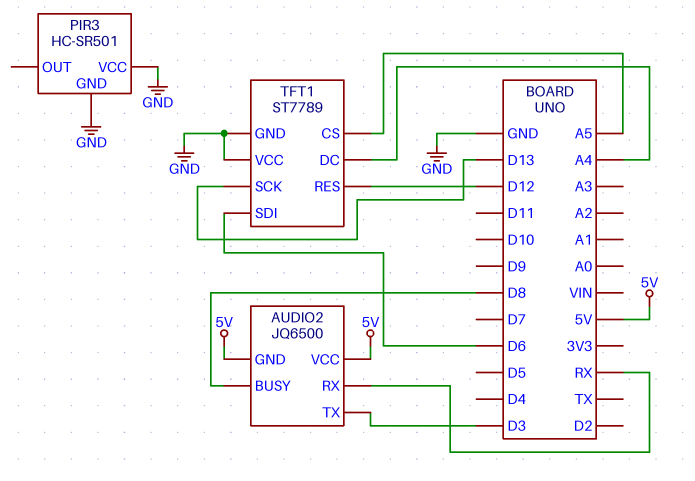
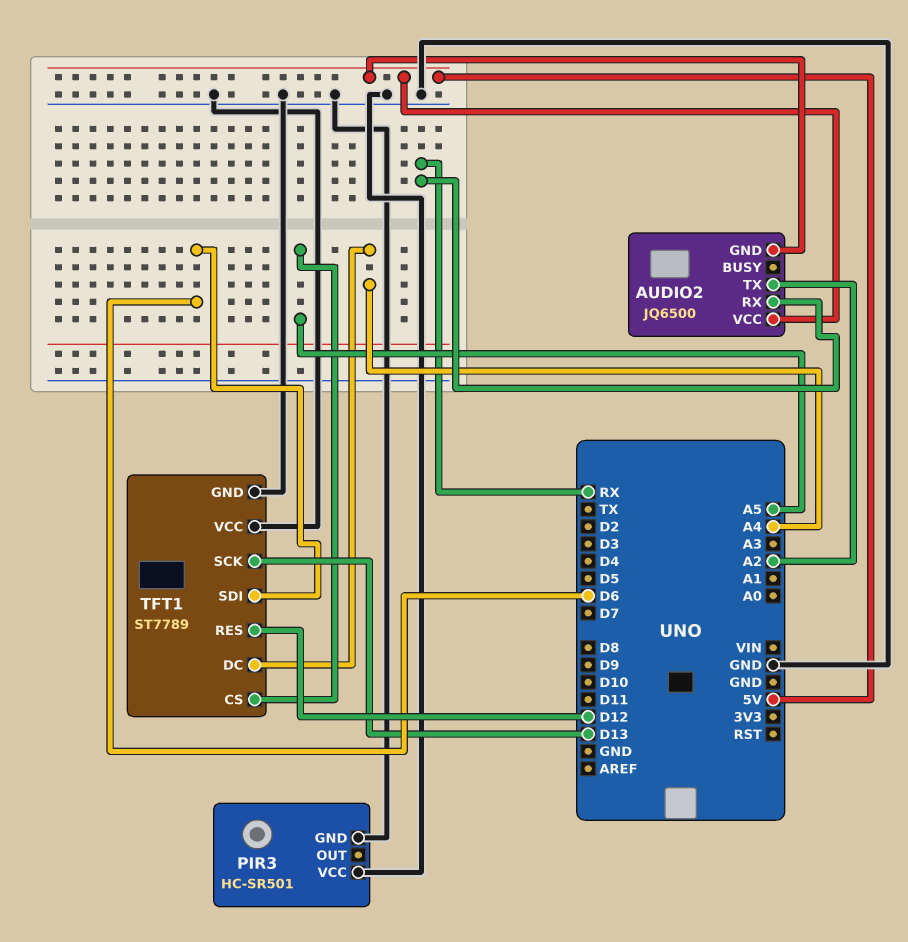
AUDIO2 pin BUSY: D8 -> none
AUDIO2 pin TX: D3 -> A2

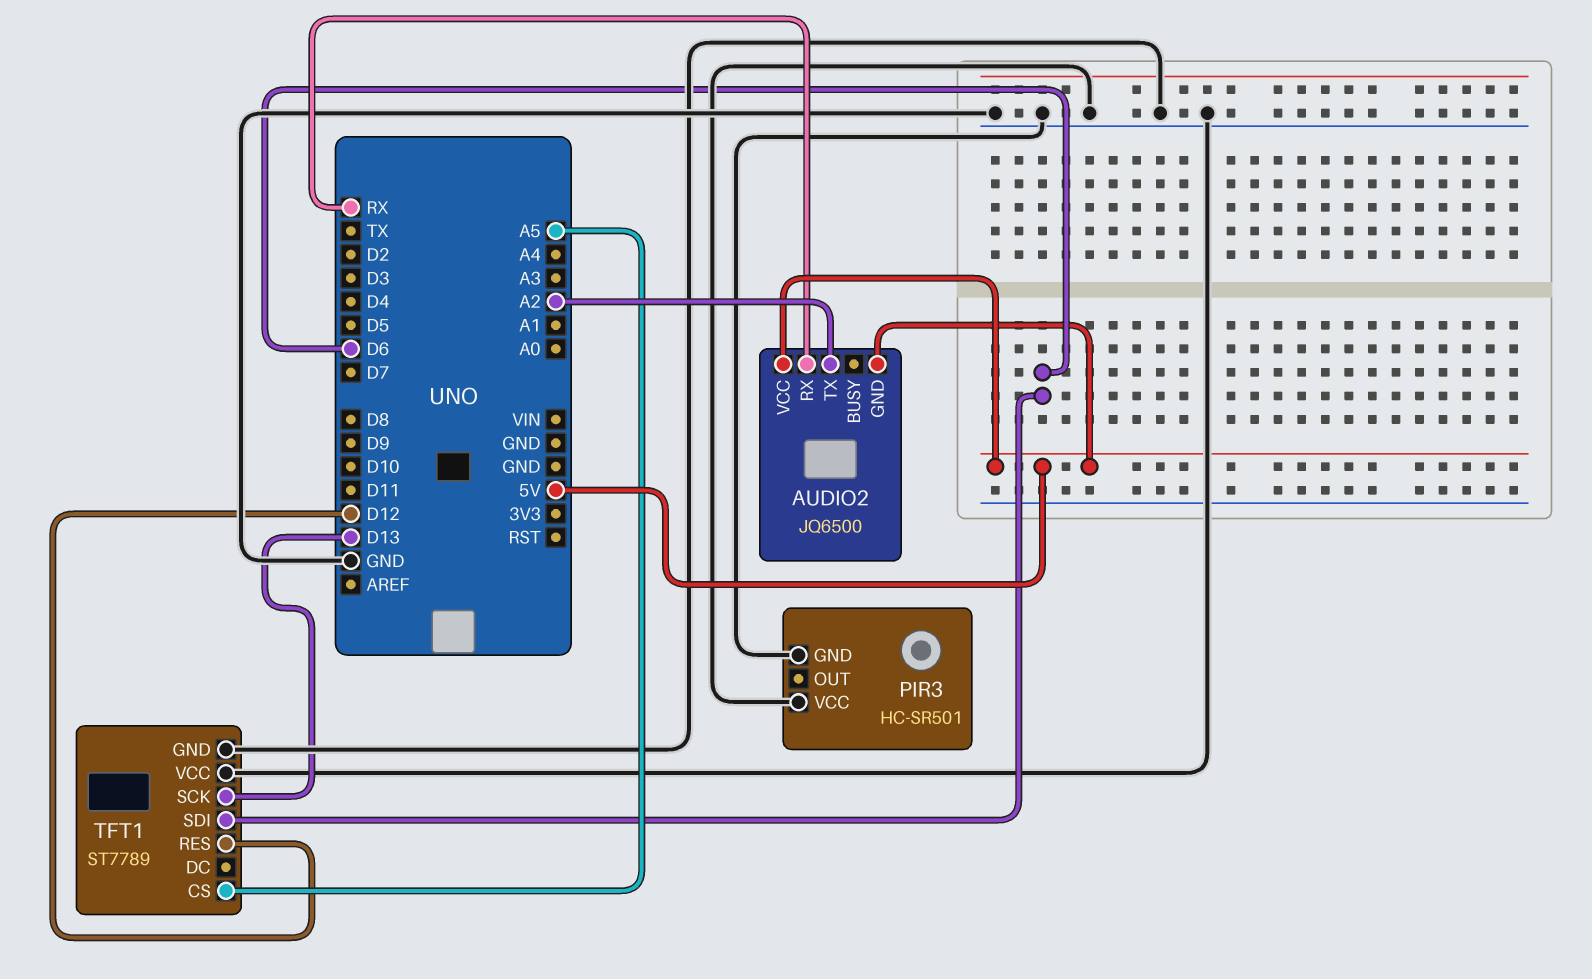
TFT1 pin DC: A4 -> none

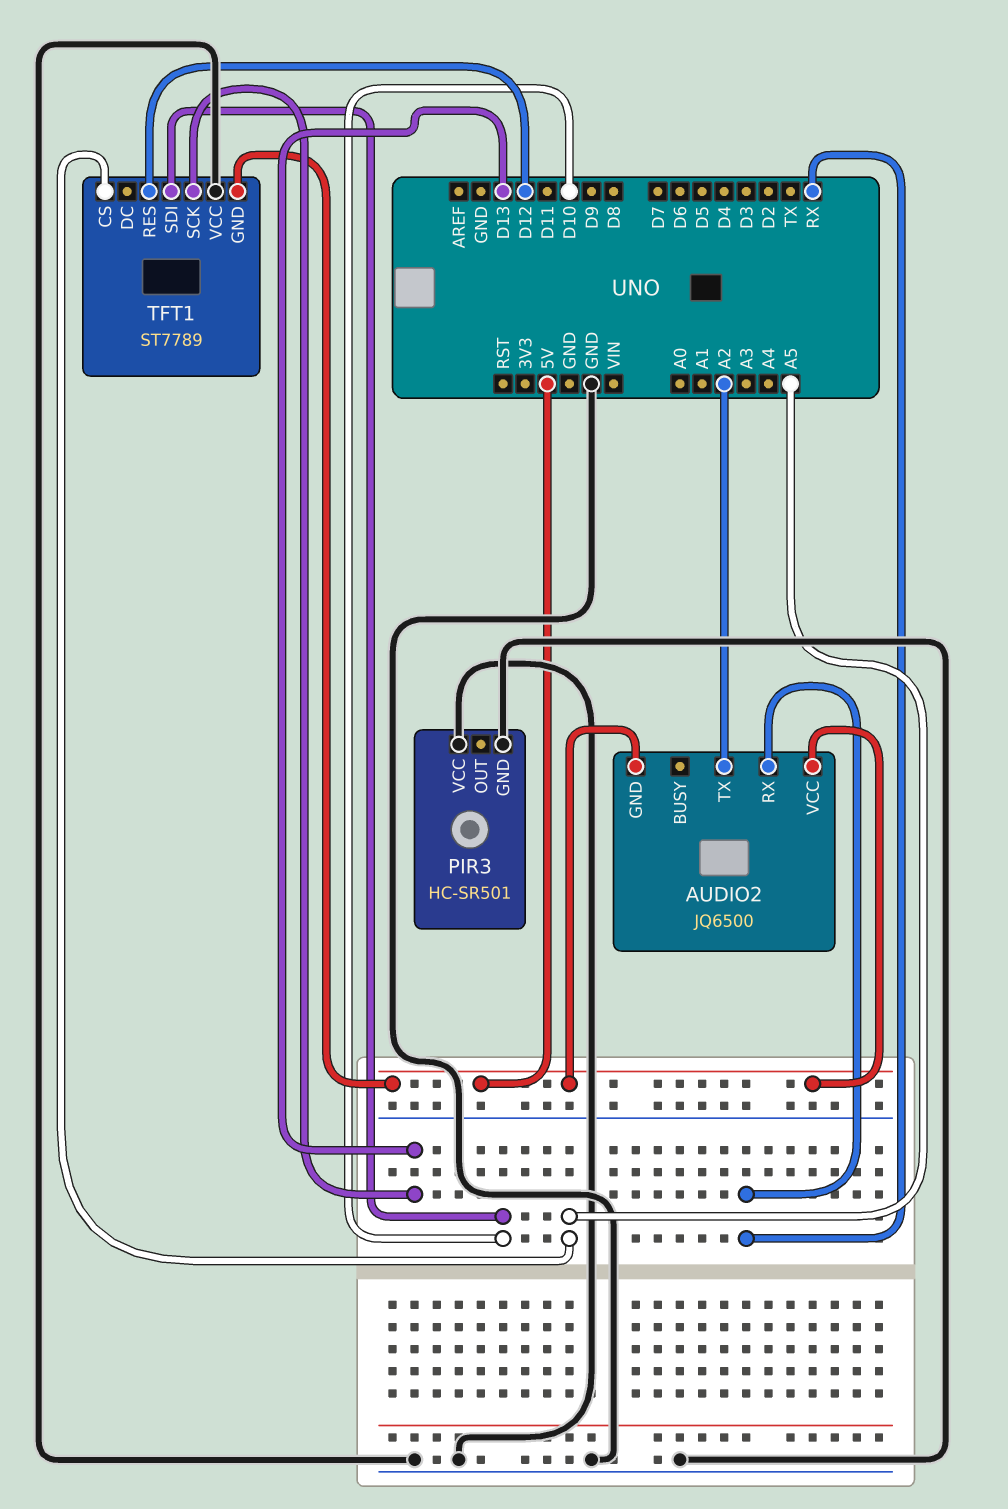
TFT1 pin GND: GND -> 5V
TFT1 pin SDI: D6 -> D10

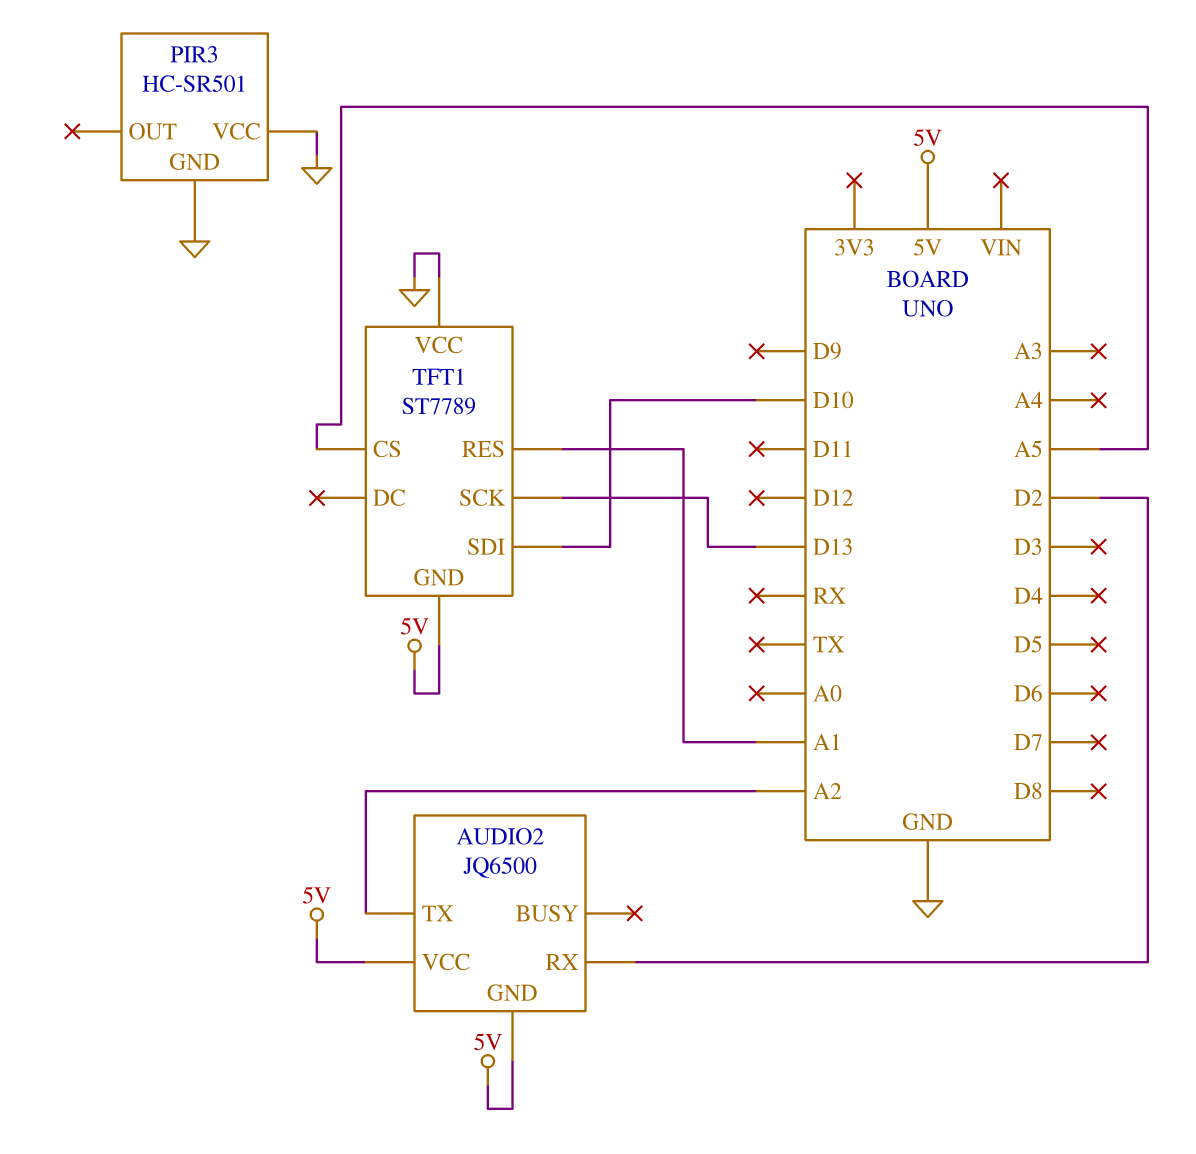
AUDIO2 pin RX: RX -> D2
TFT1 pin RES: D12 -> A1

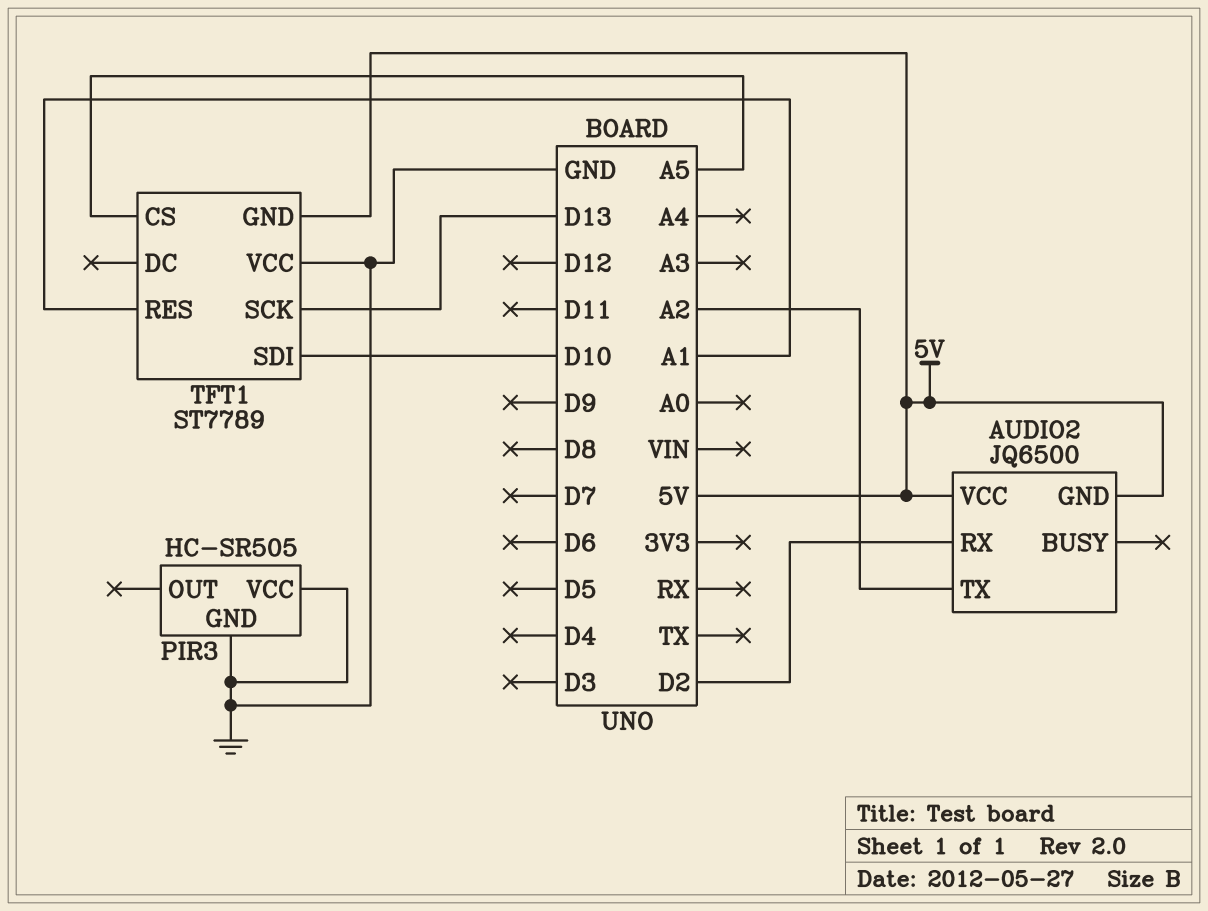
PIR3: HC-SR501 -> HC-SR505

